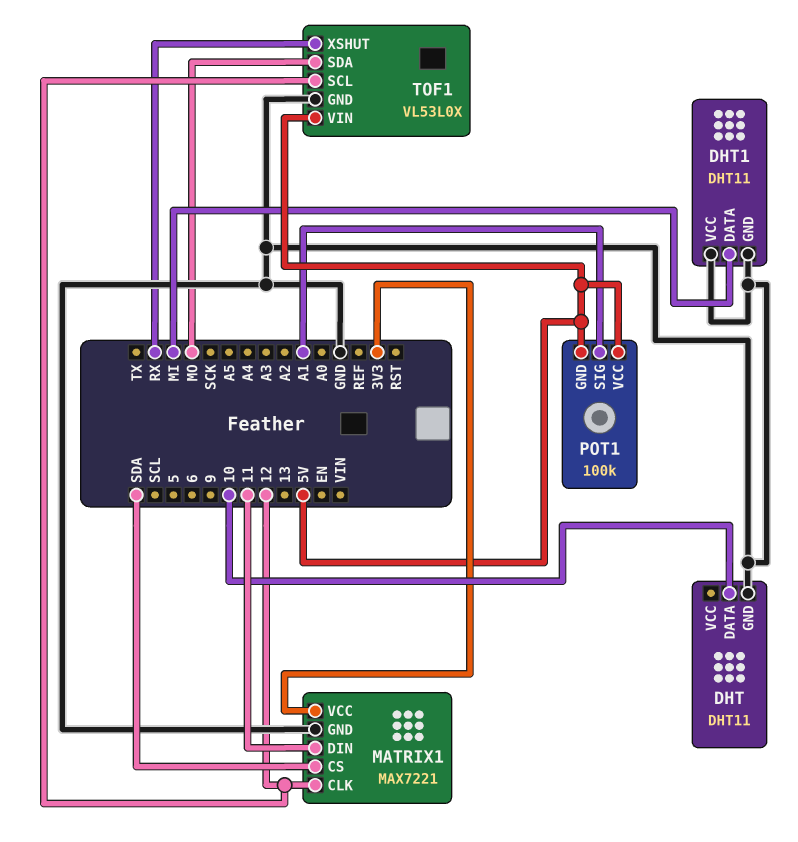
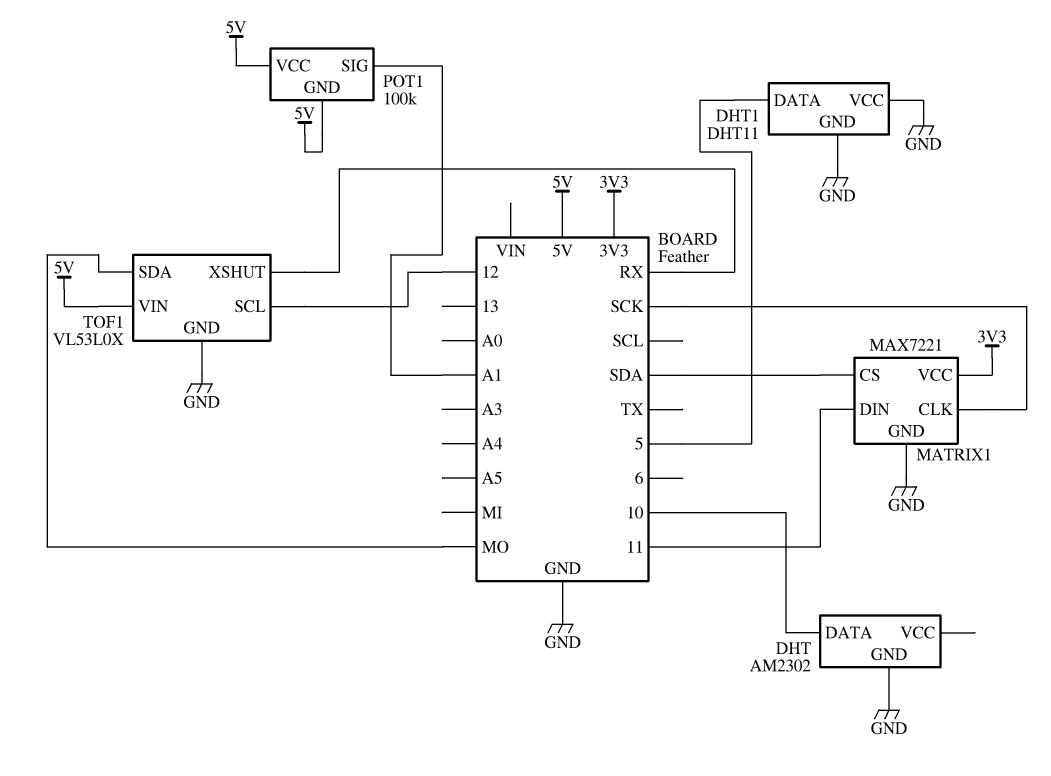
DHT: DHT11 -> AM2302
DHT1 pin DATA: MI -> 5
MATRIX1 pin CLK: 12 -> SCK

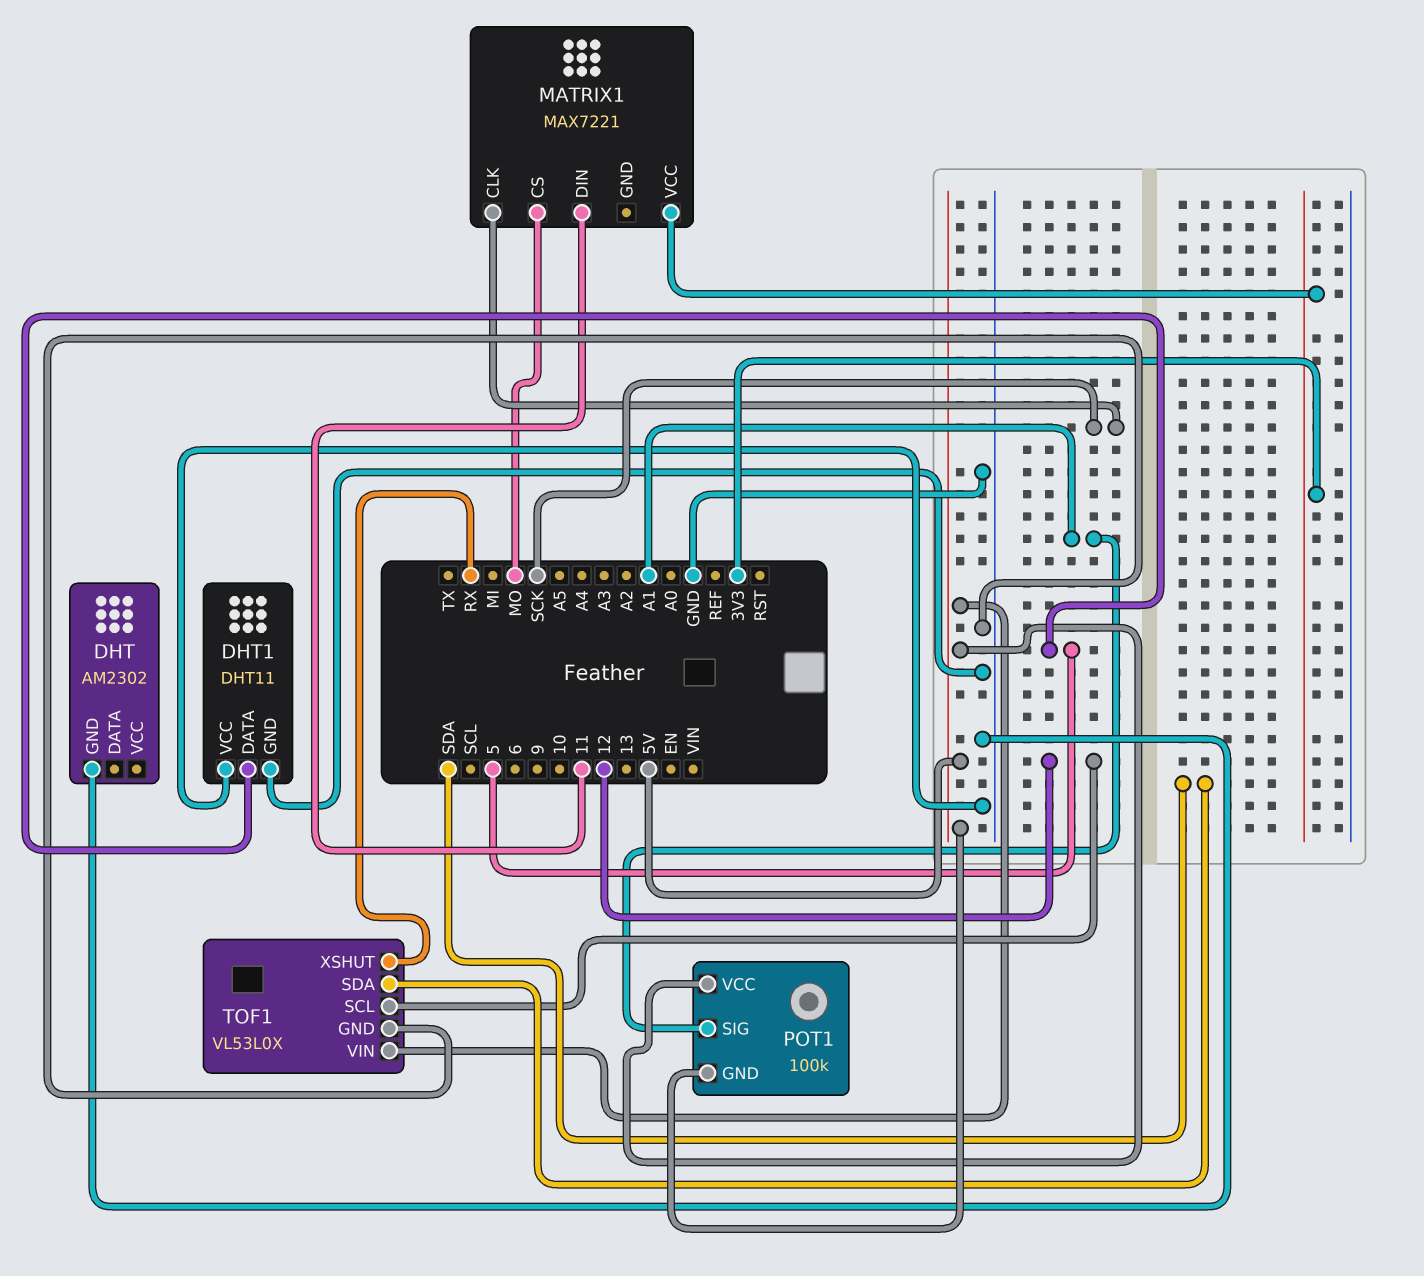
DHT pin DATA: 10 -> none
MATRIX1 pin CS: SDA -> MO
MATRIX1 pin GND: GND -> none
TOF1 pin SDA: MO -> SDA

